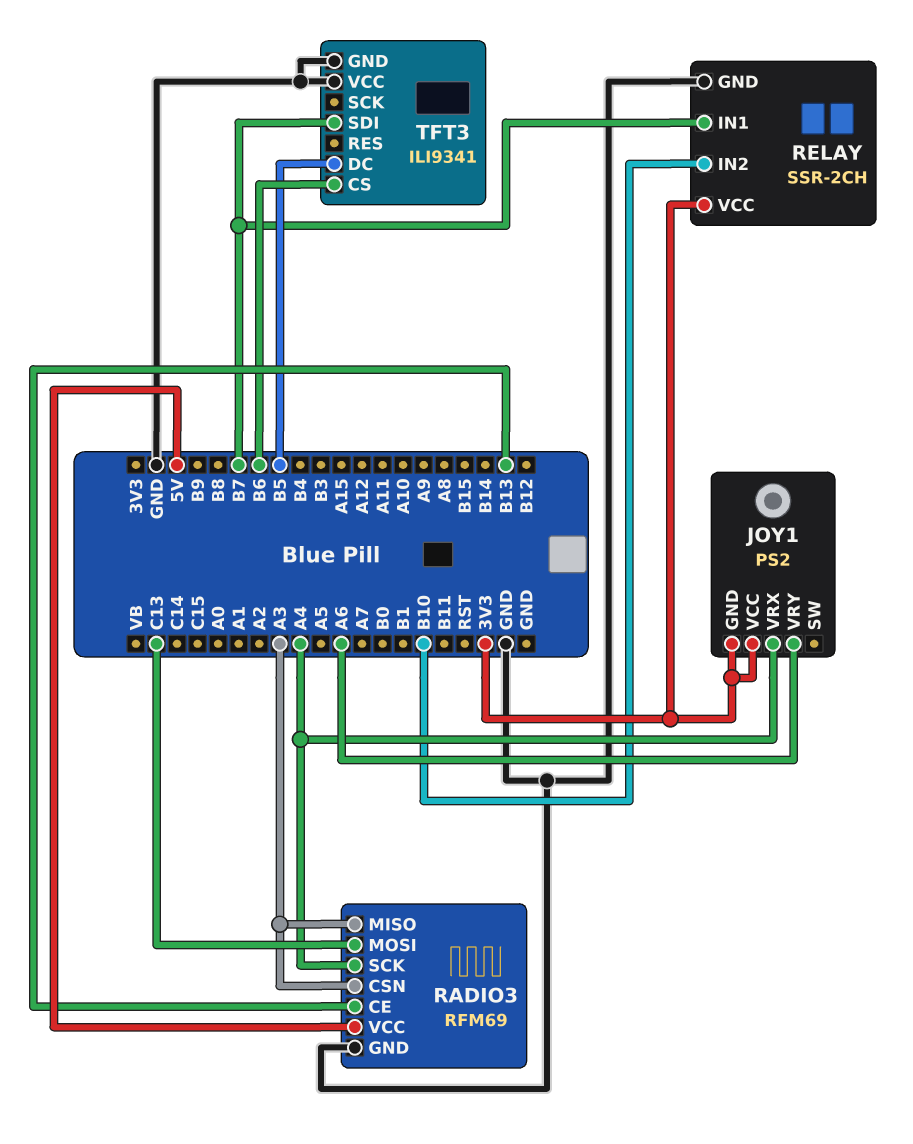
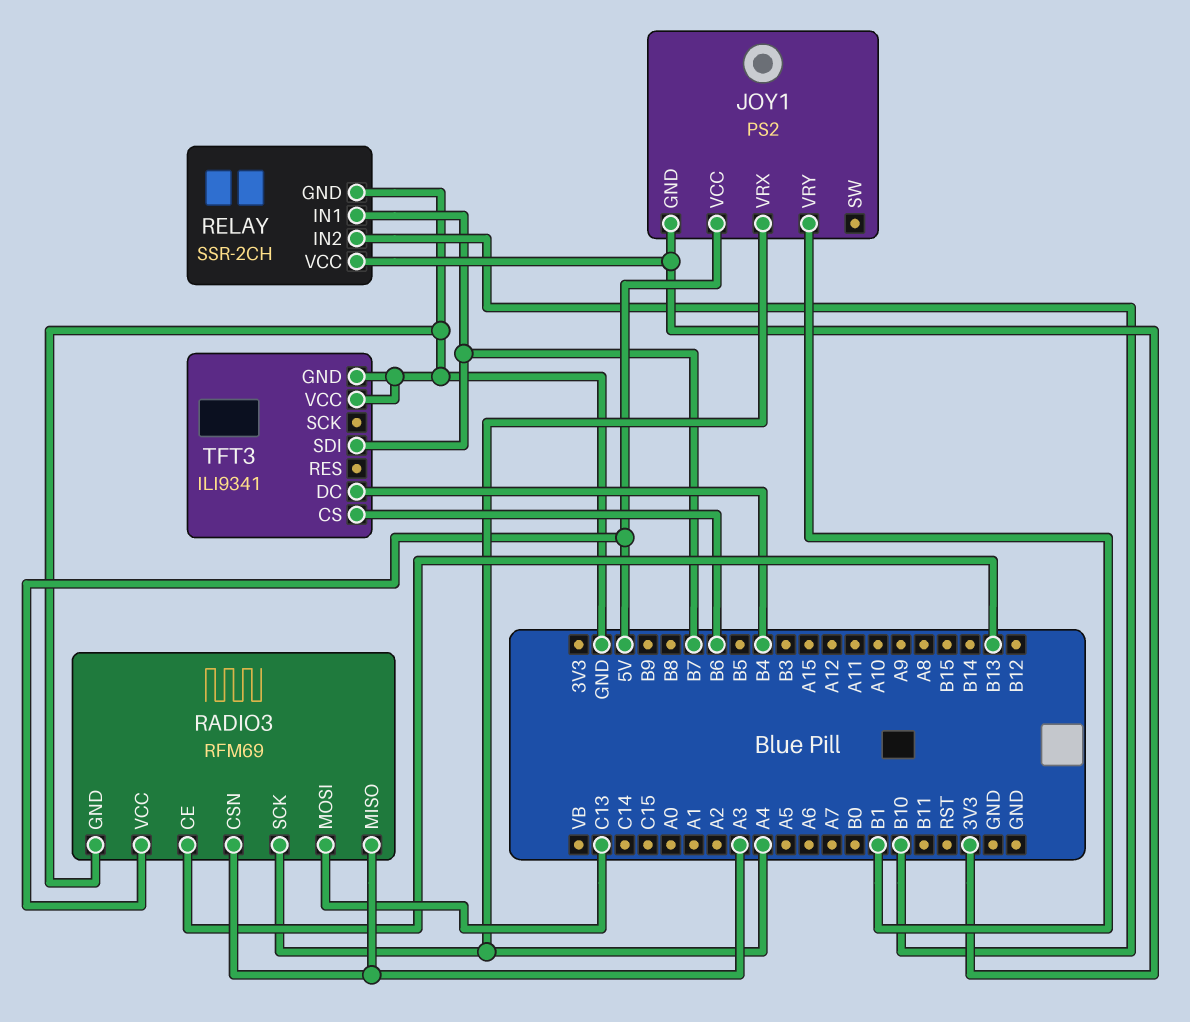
JOY1 pin VCC: 3V3 -> 5V
JOY1 pin VRY: A6 -> B1
TFT3 pin DC: B5 -> B4

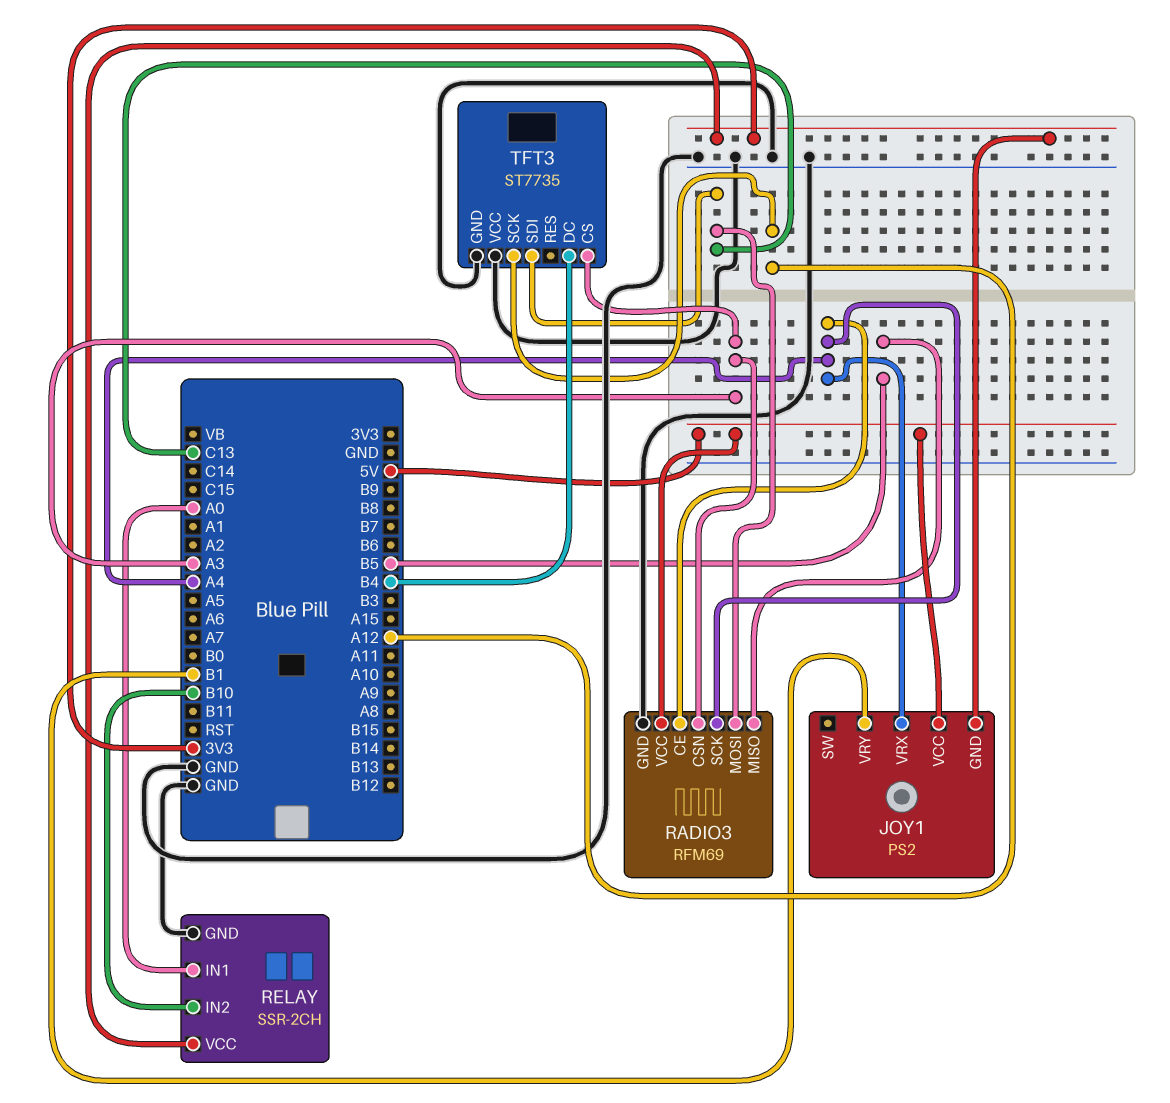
RADIO3 pin CE: B13 -> A4
RADIO3 pin MISO: A3 -> B5
RELAY pin IN1: B7 -> A0
TFT3: ILI9341 -> ST7735
TFT3 pin CS: B6 -> A3
TFT3 pin SCK: none -> A12
TFT3 pin SDI: B7 -> C13

